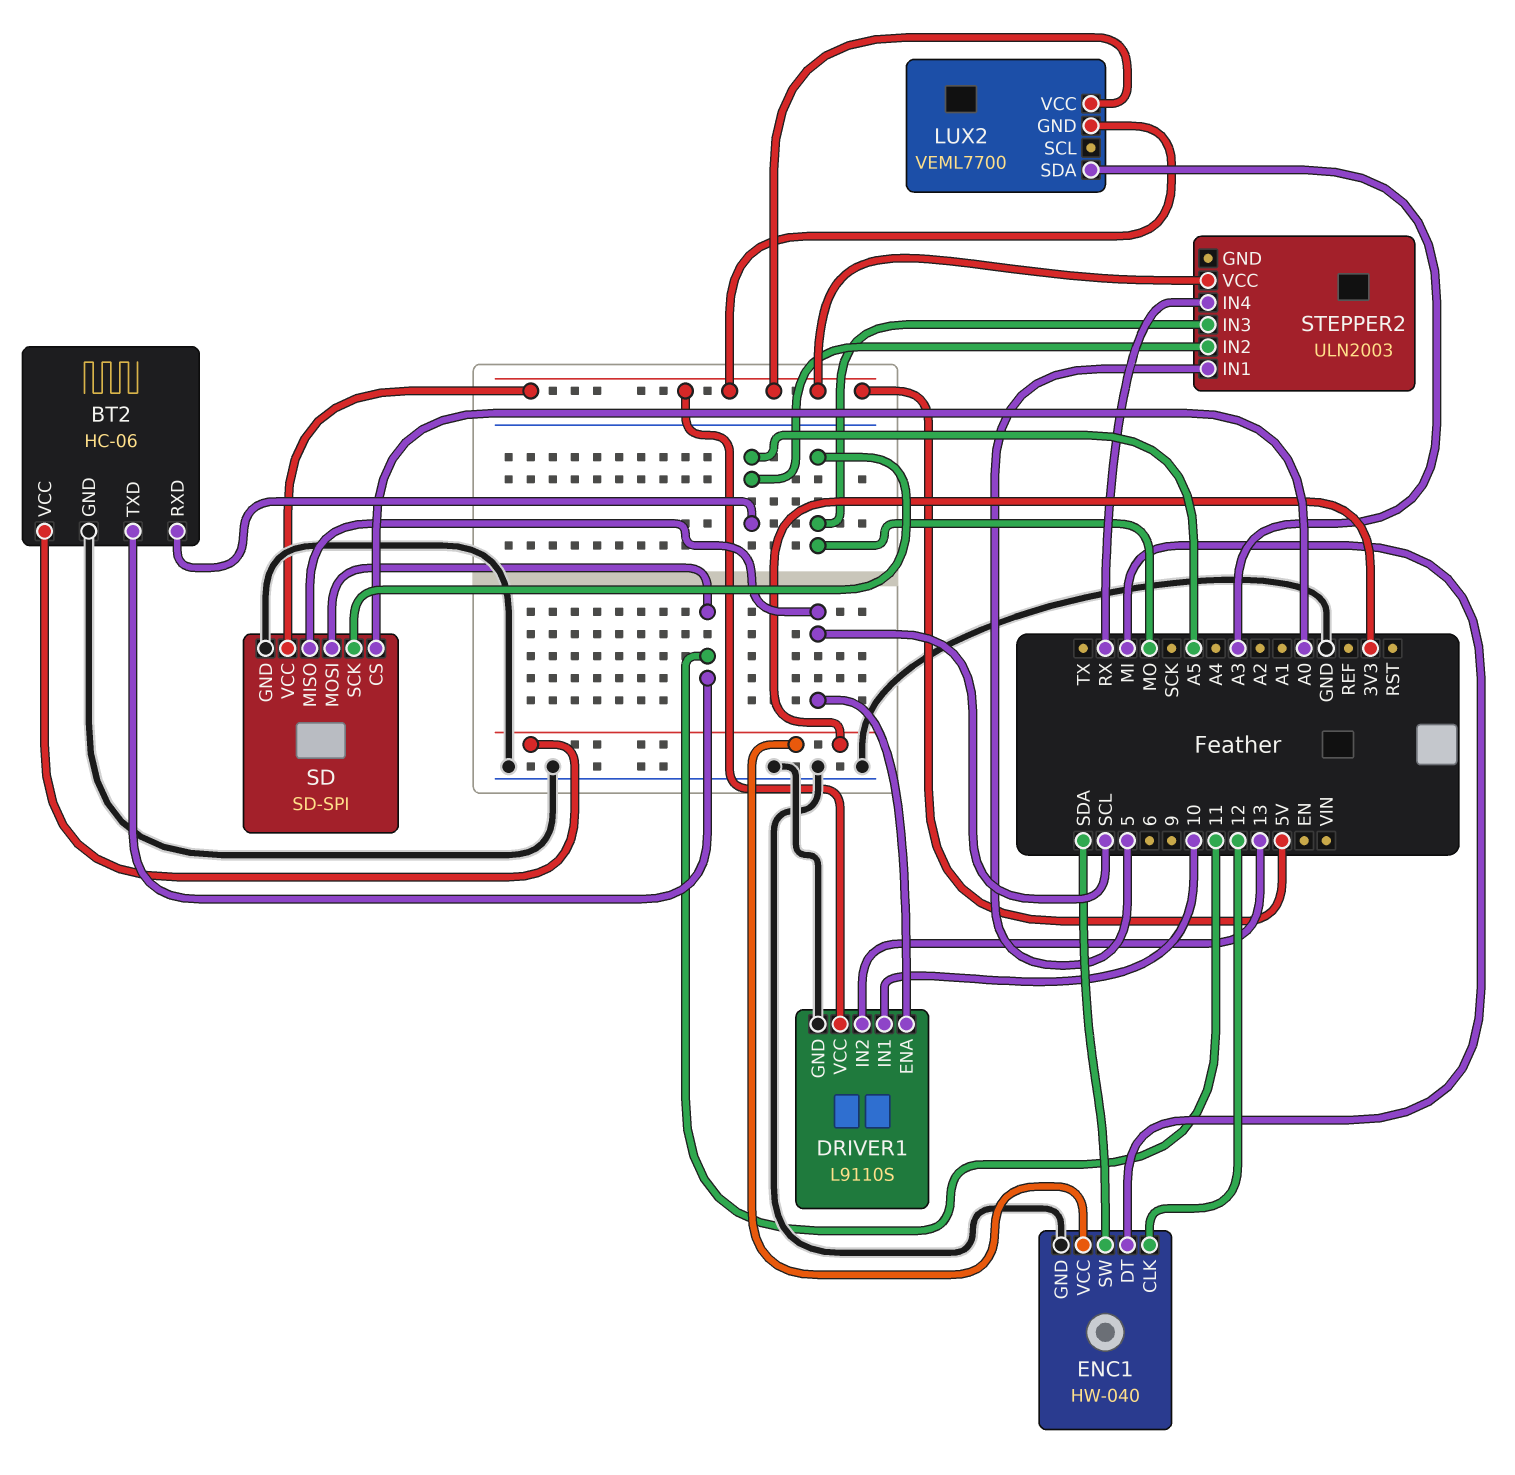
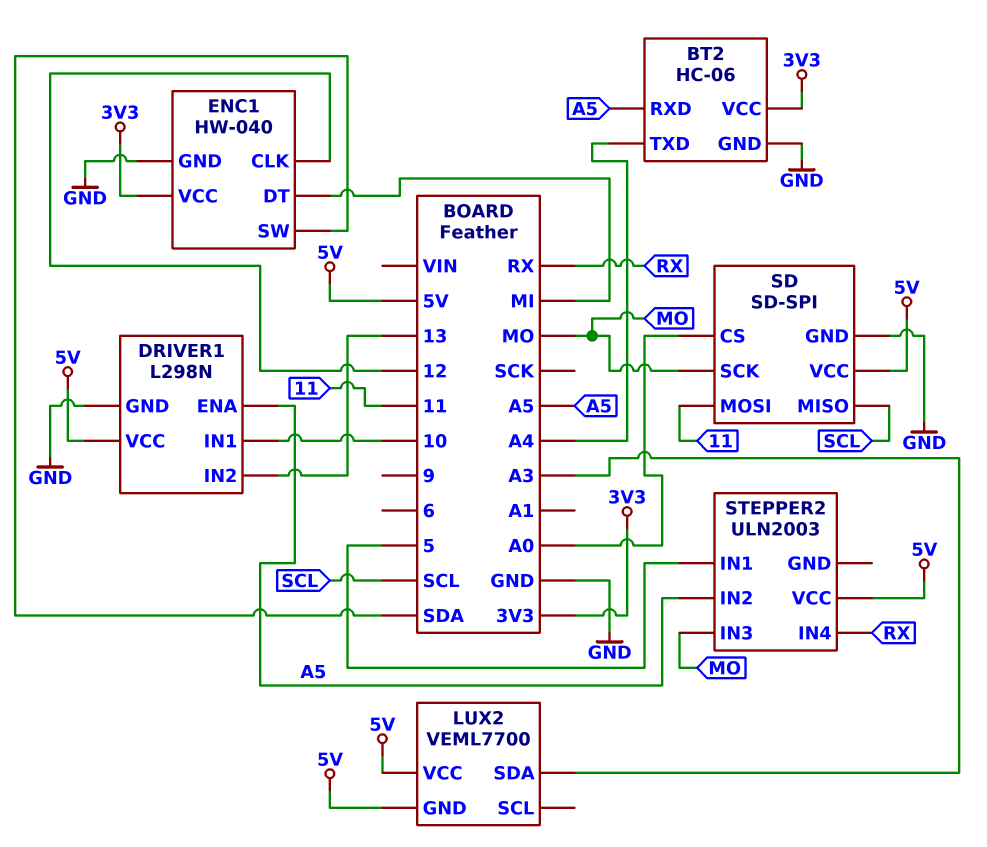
BT2 pin TXD: 11 -> A4
DRIVER1: L9110S -> L298N
DRIVER1 pin ENA: SCL -> A5

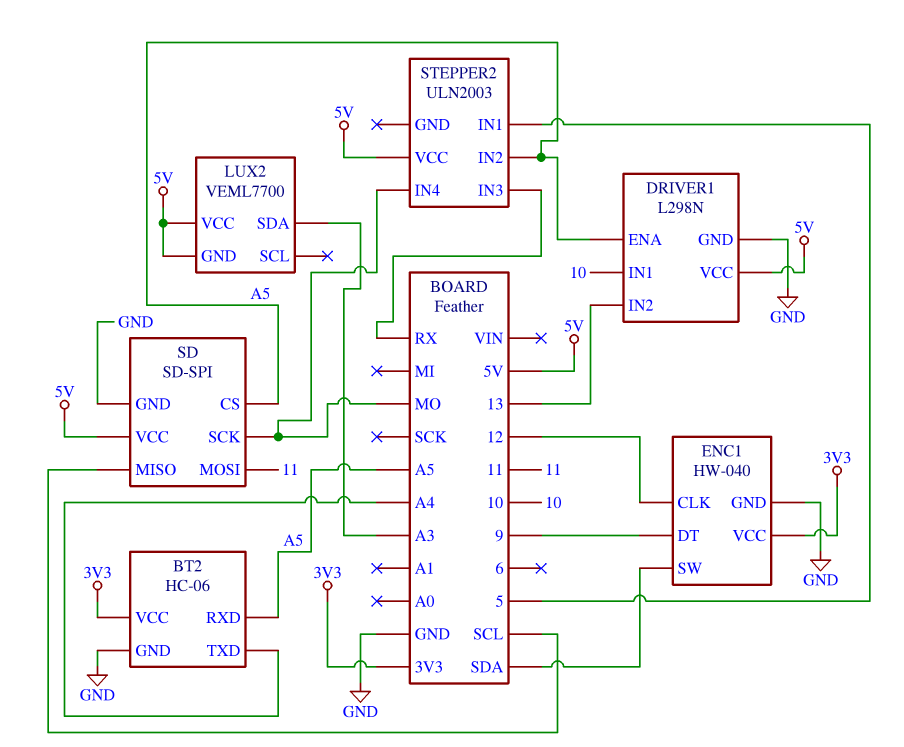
ENC1 pin DT: MI -> 9
SD pin CS: A0 -> A5
STEPPER2 pin IN3: MO -> RX
STEPPER2 pin IN4: RX -> MO

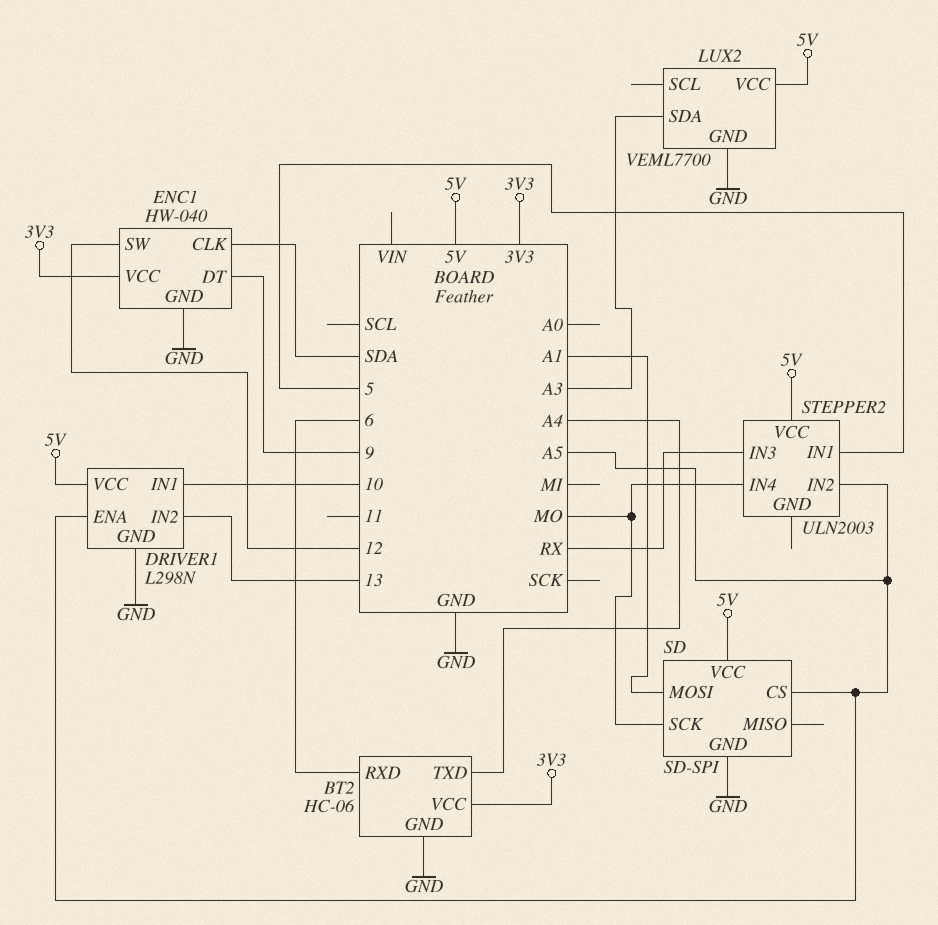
BT2 pin RXD: A5 -> 6
ENC1 pin CLK: 12 -> SDA
ENC1 pin SW: SDA -> 12
LUX2 pin GND: 5V -> GND
SD pin MISO: SCL -> none
SD pin MOSI: 11 -> A1

